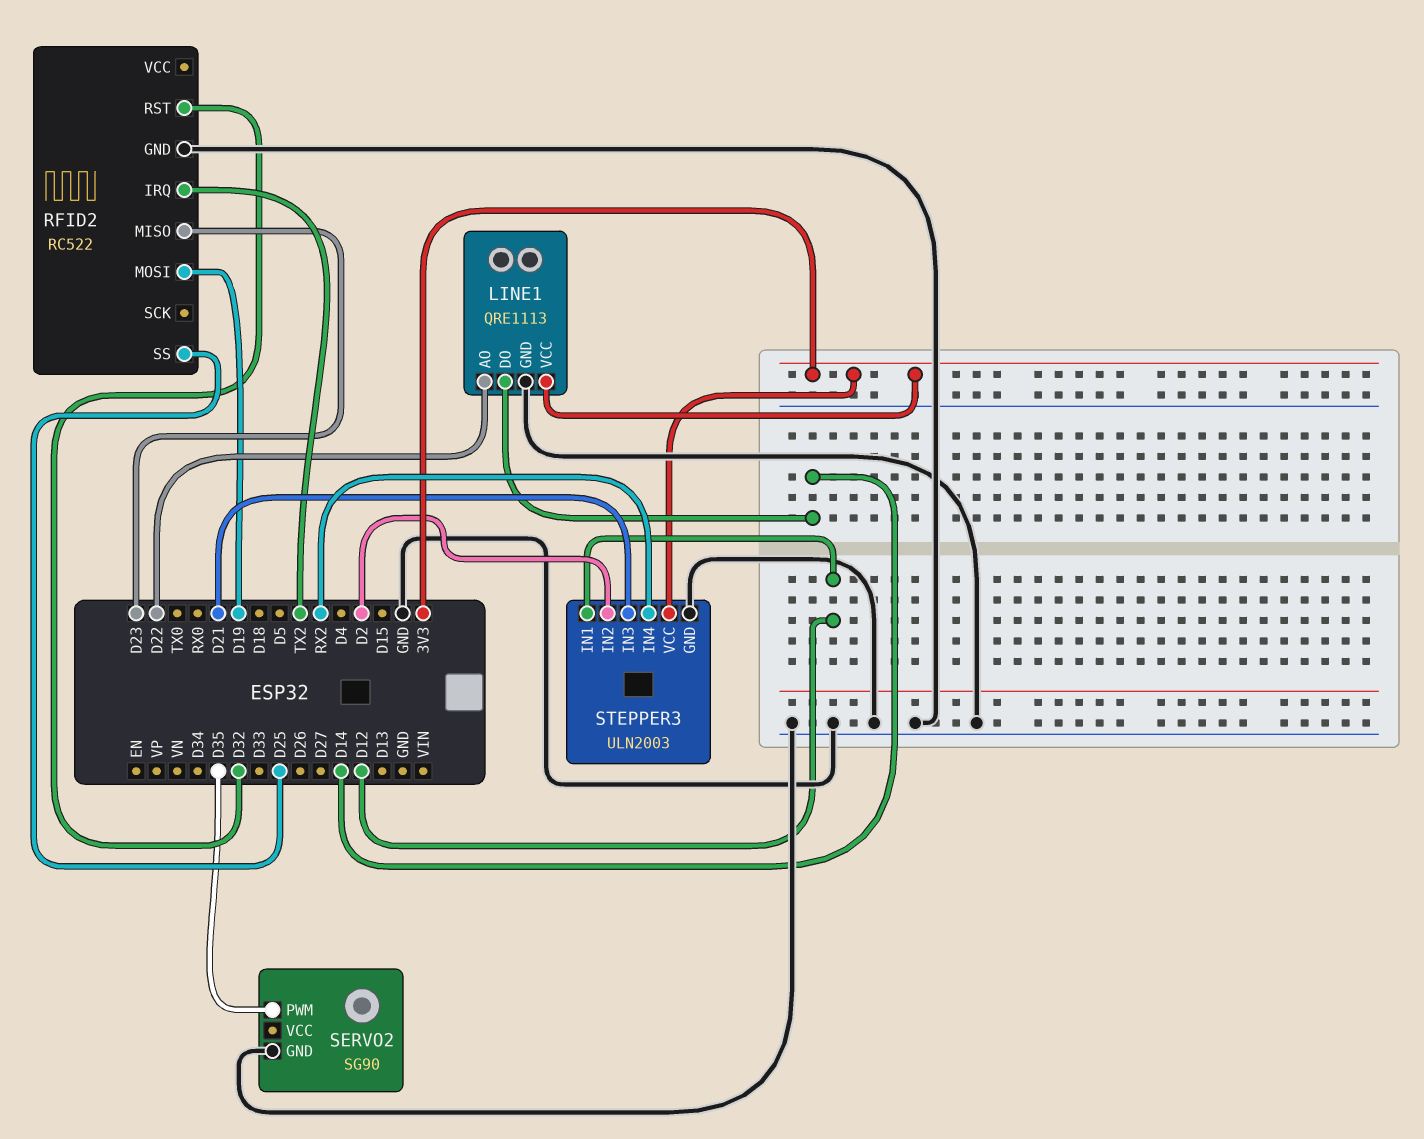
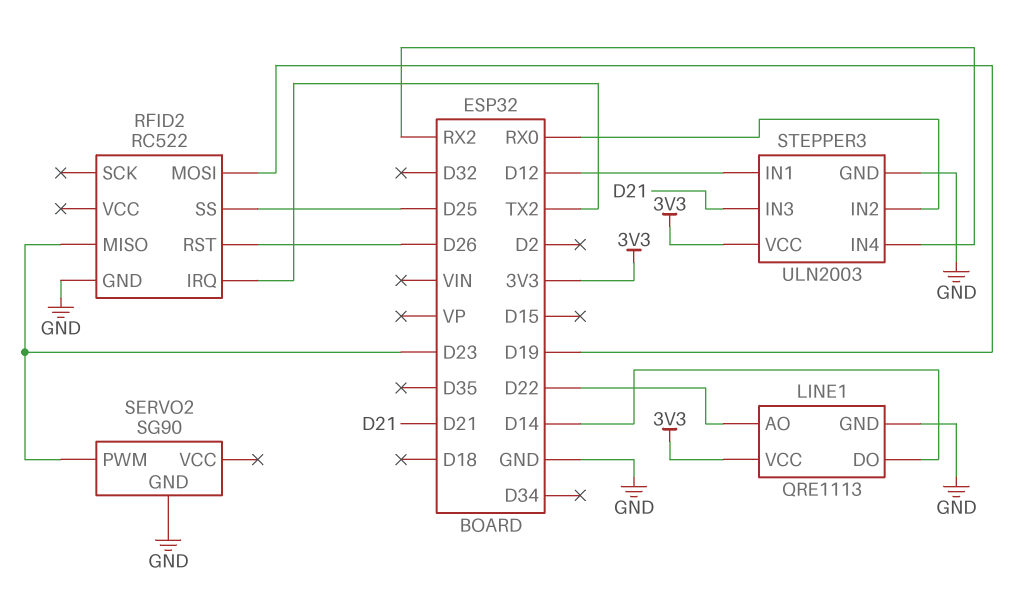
RFID2 pin RST: D32 -> D26
SERVO2 pin PWM: D35 -> D23
STEPPER3 pin IN2: D2 -> RX0

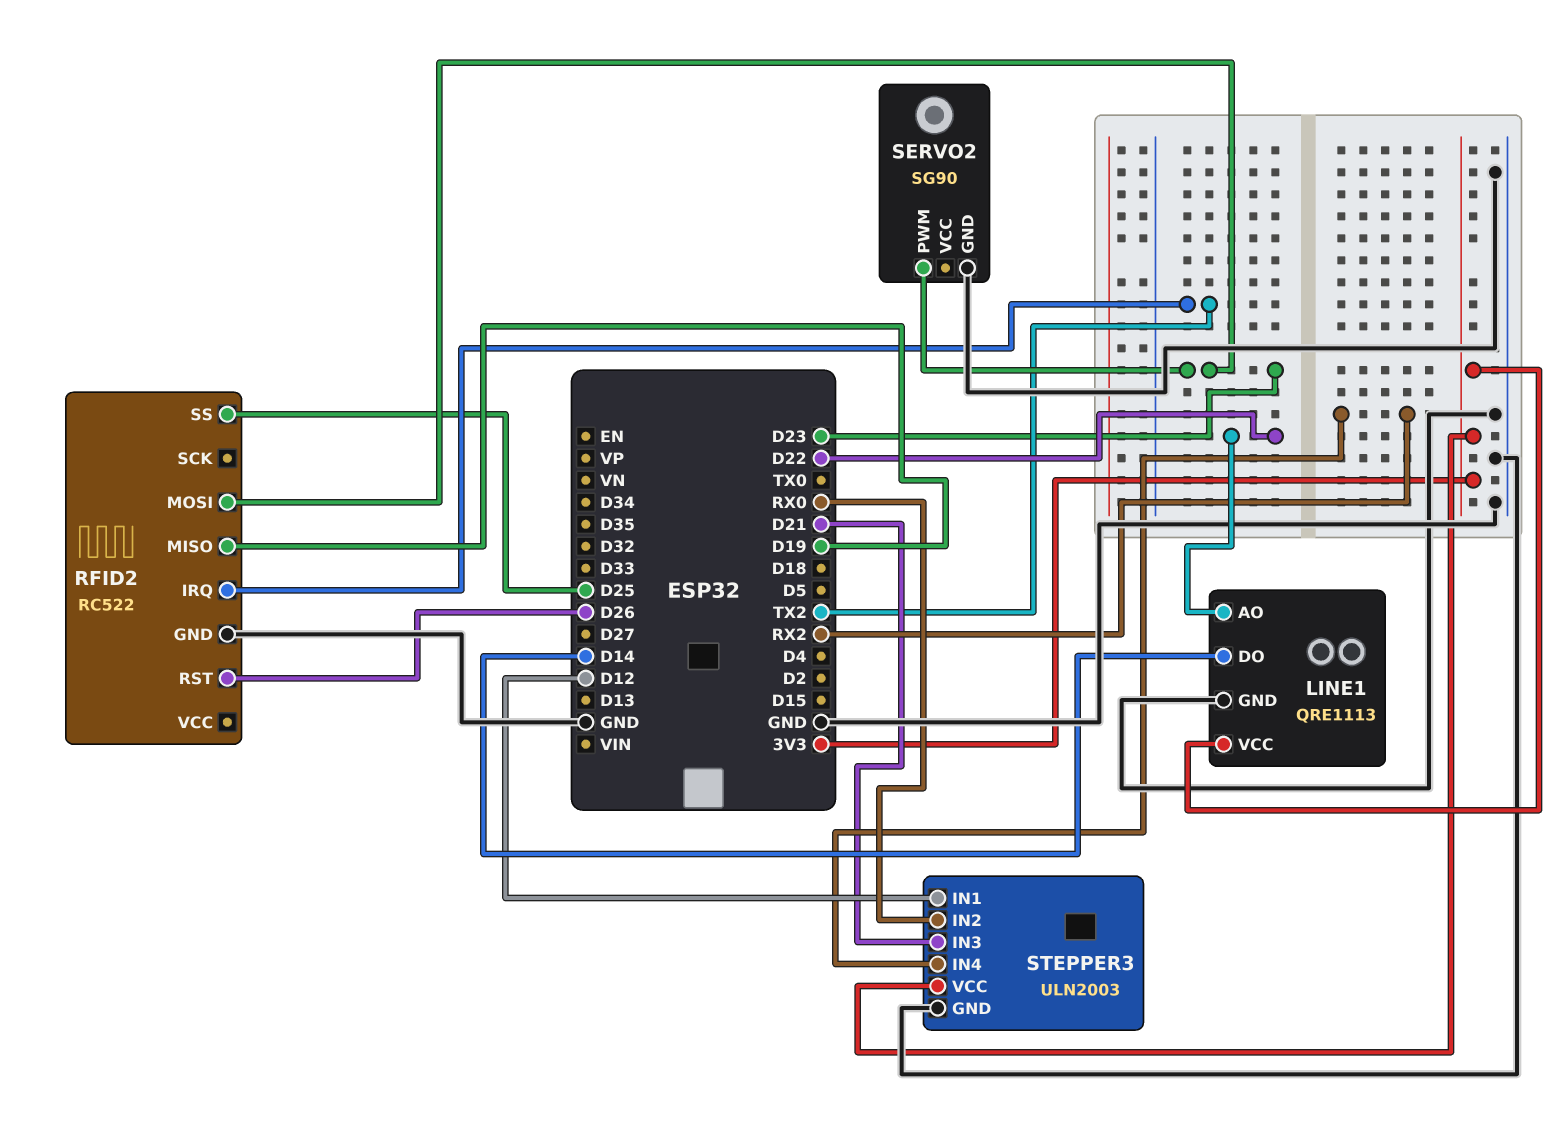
RFID2 pin MISO: D23 -> D19
RFID2 pin MOSI: D19 -> D23

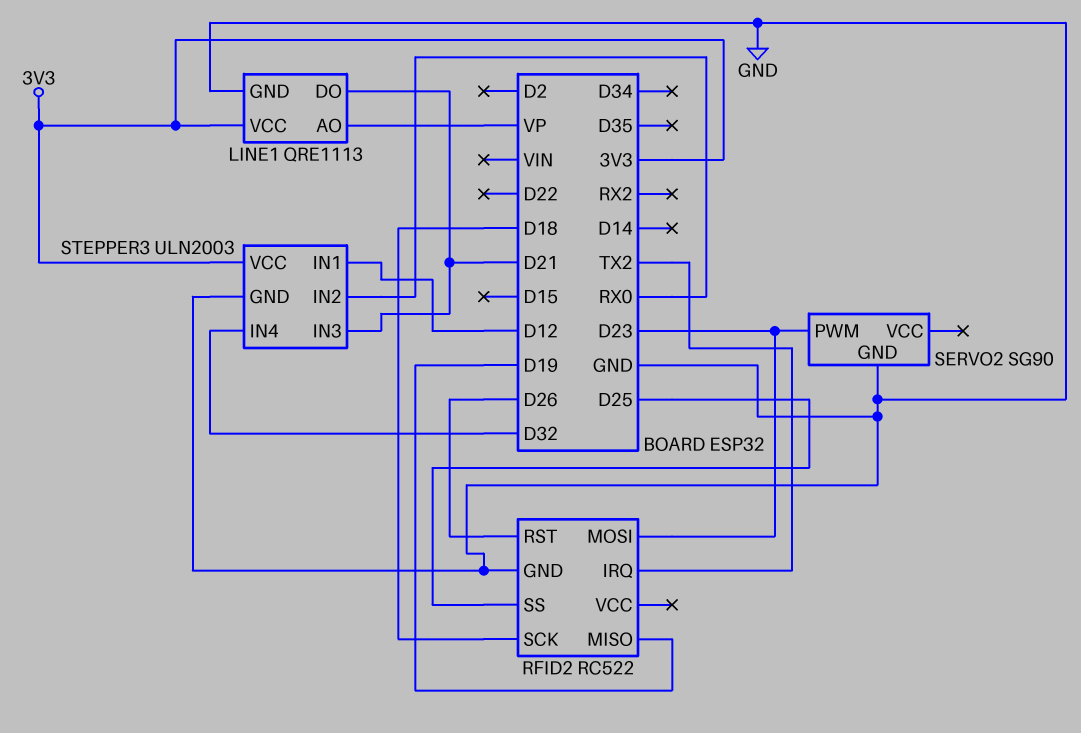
LINE1 pin AO: D22 -> VP
LINE1 pin DO: D14 -> D21
RFID2 pin SCK: none -> D18
STEPPER3 pin IN4: RX2 -> D32

